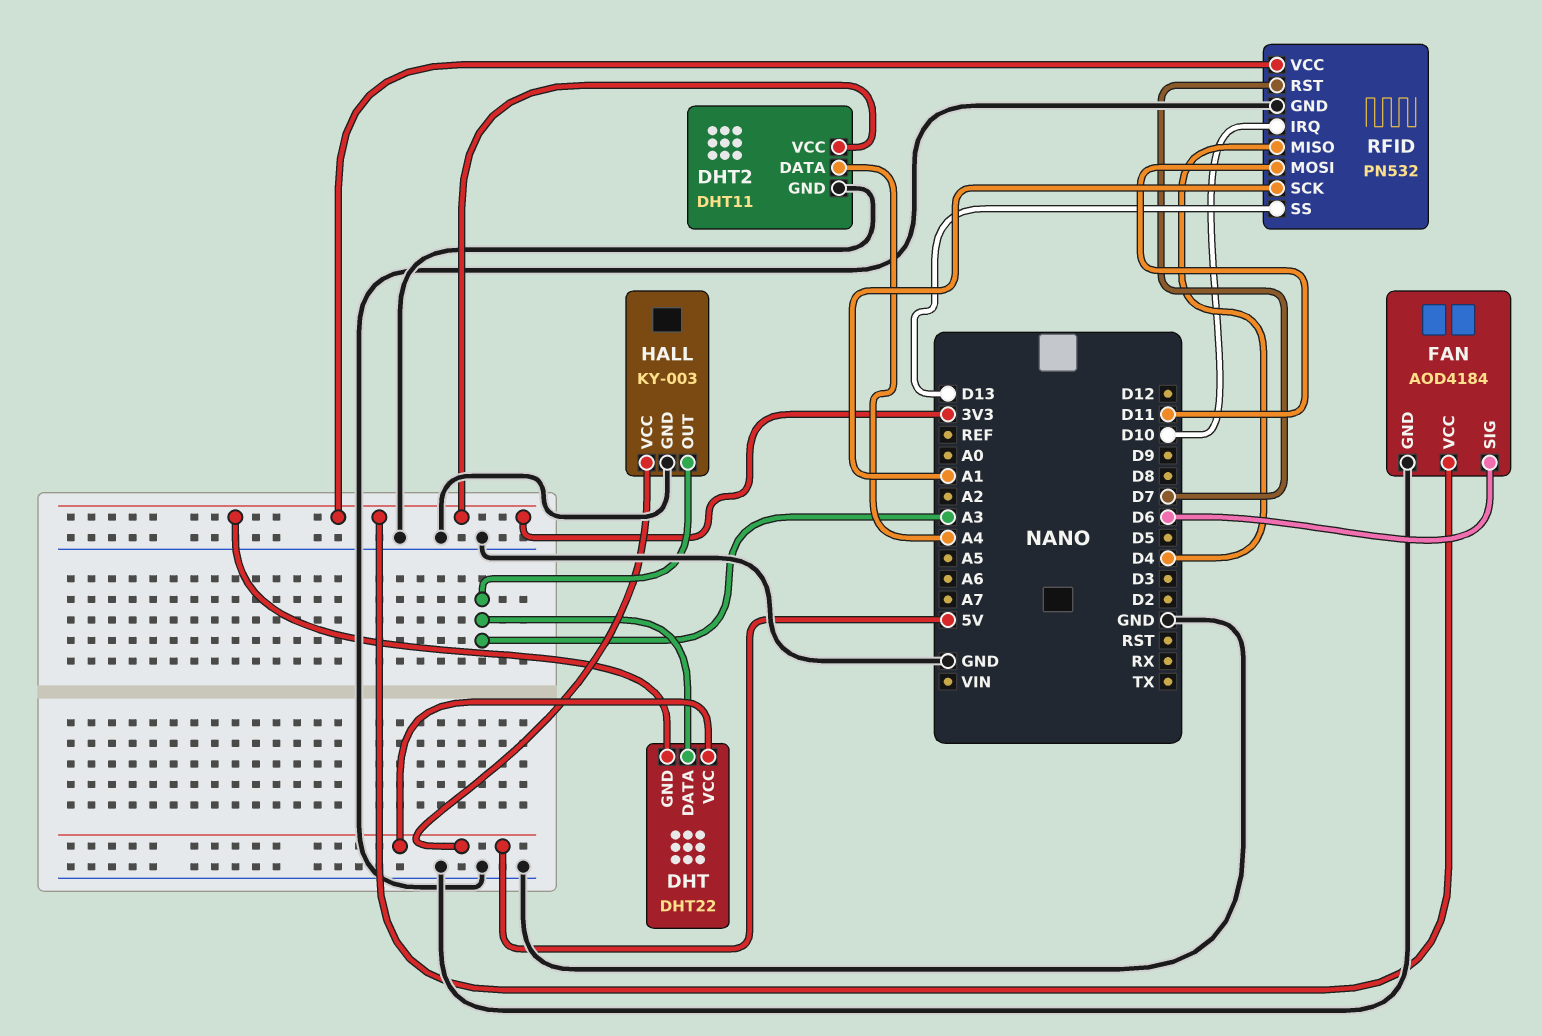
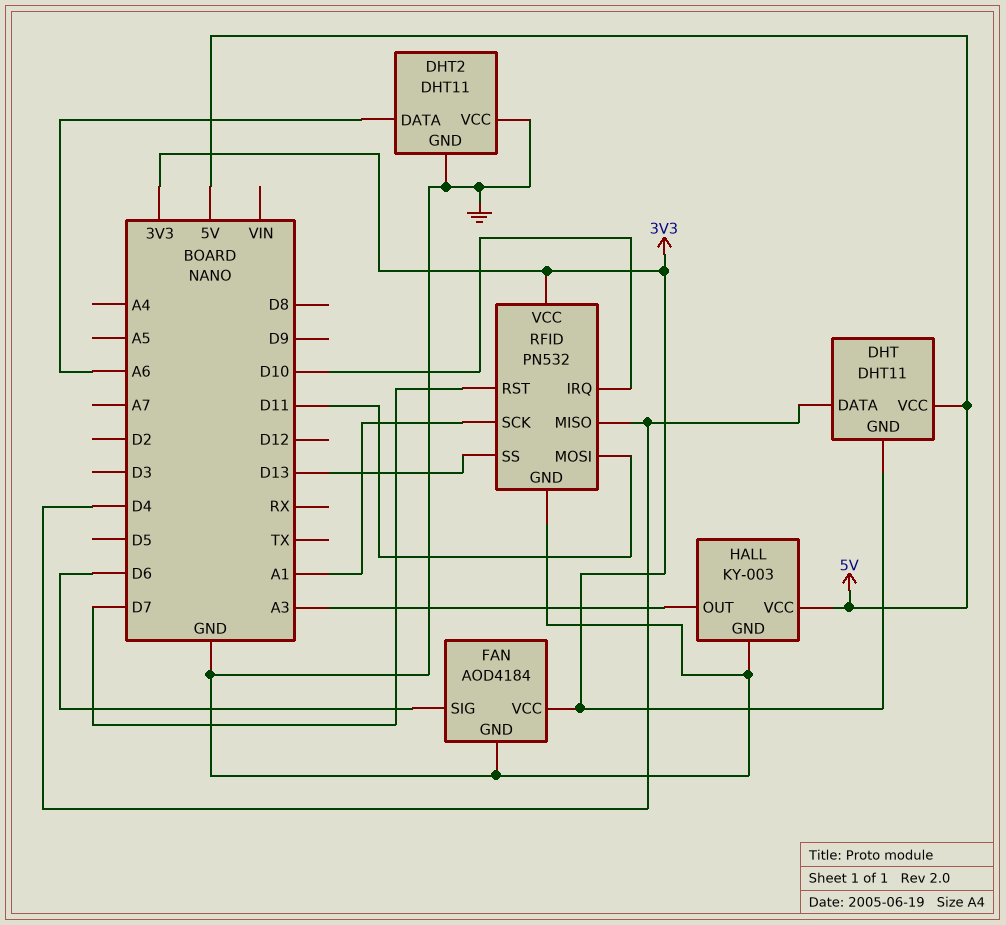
DHT: DHT22 -> DHT11
DHT pin DATA: A3 -> D4
DHT2 pin DATA: A4 -> A6
DHT2 pin VCC: 3V3 -> GND

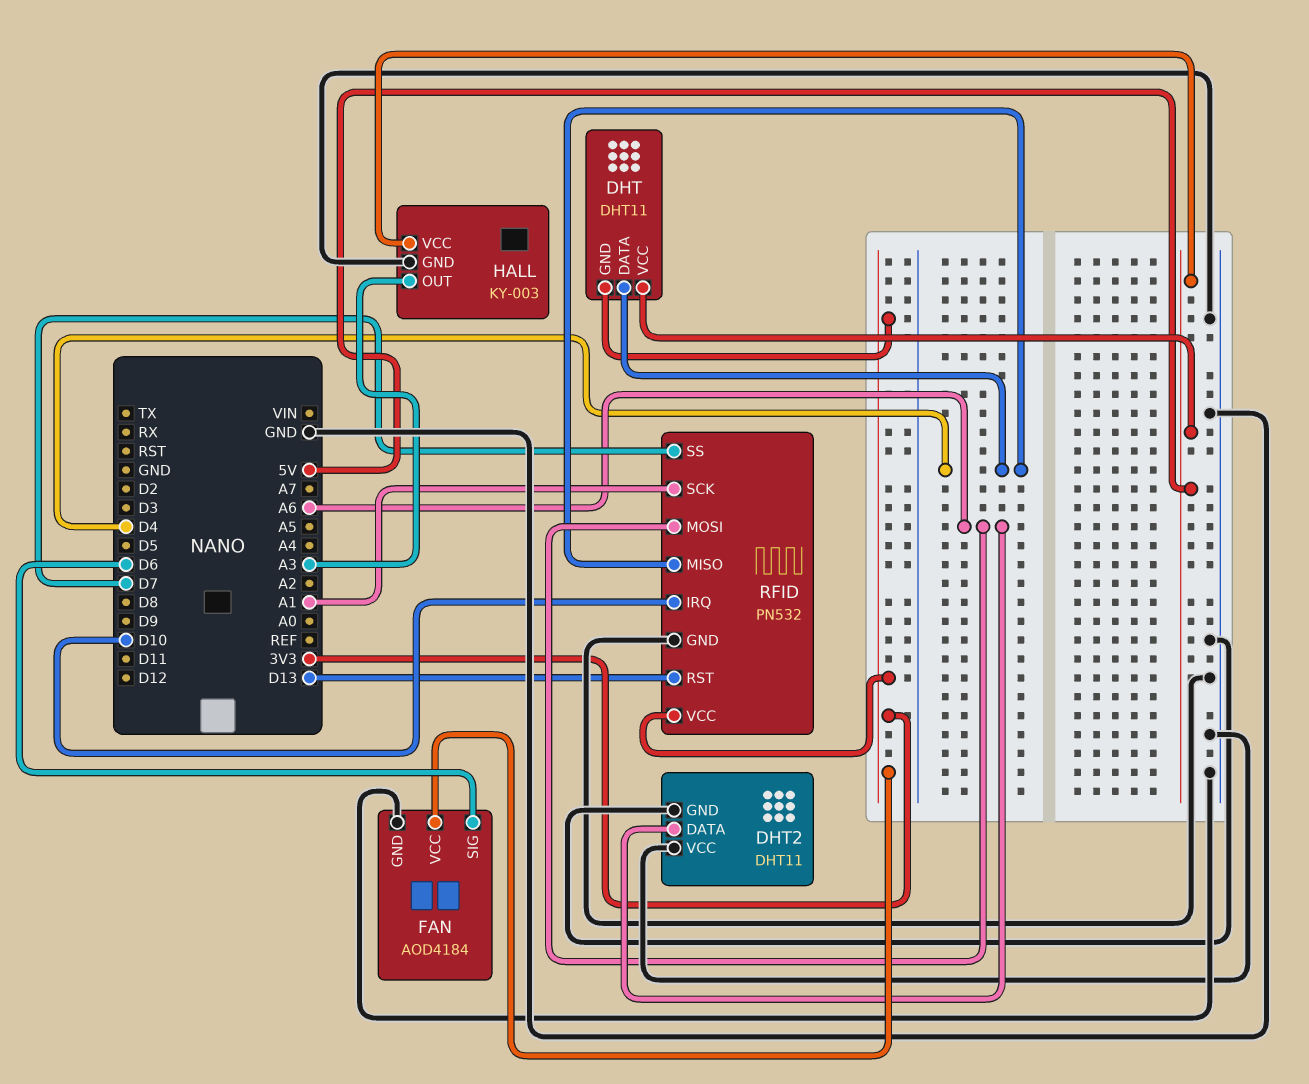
RFID pin MOSI: D11 -> A6
RFID pin RST: D7 -> D13
RFID pin SS: D13 -> D7

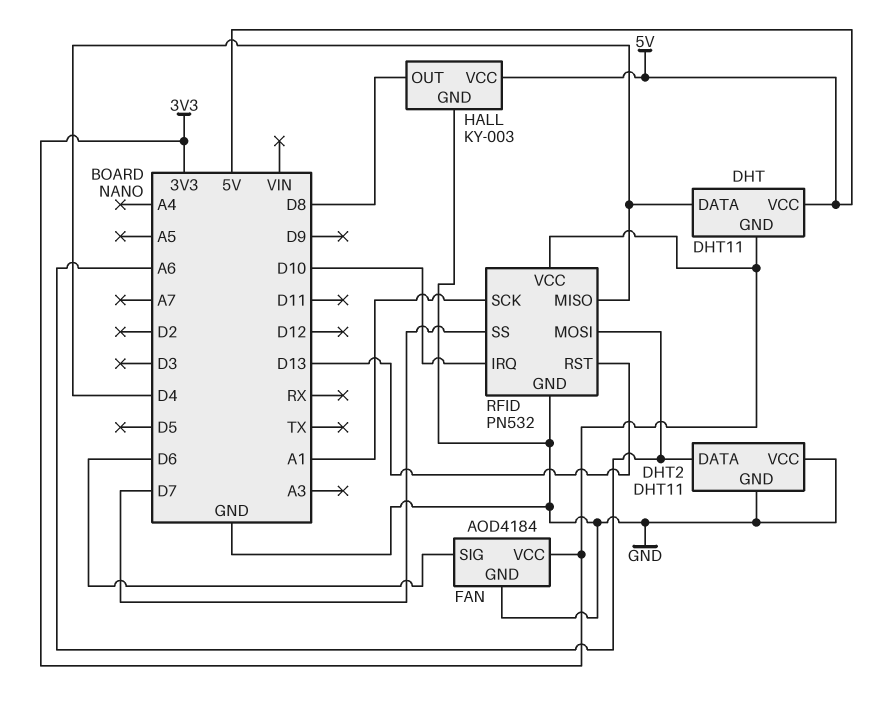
HALL pin OUT: A3 -> D8

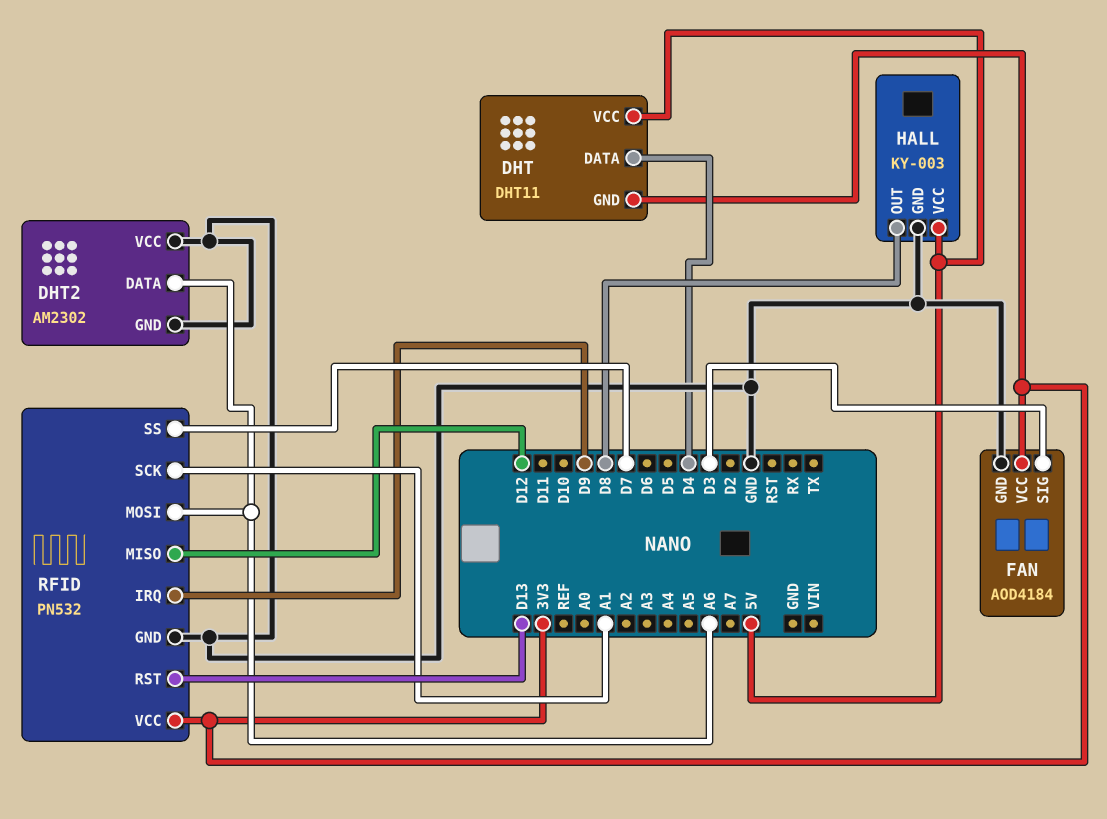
DHT2: DHT11 -> AM2302
FAN pin SIG: D6 -> D3
RFID pin IRQ: D10 -> D9
RFID pin MISO: D4 -> D12

